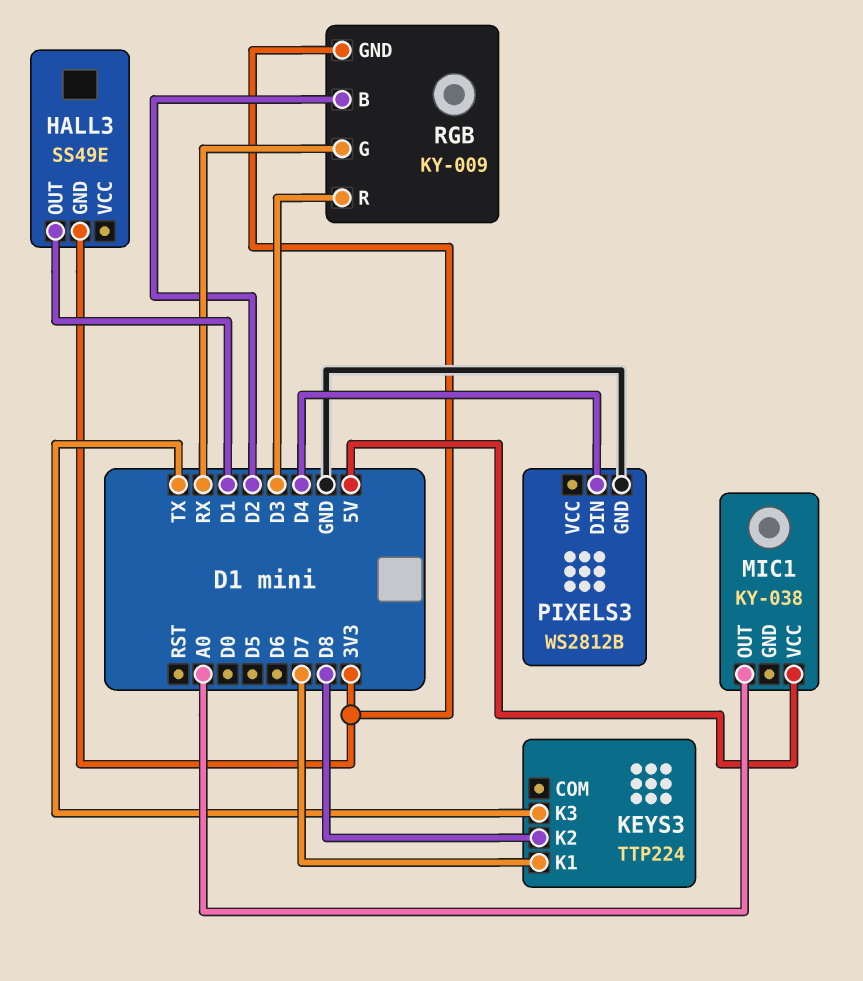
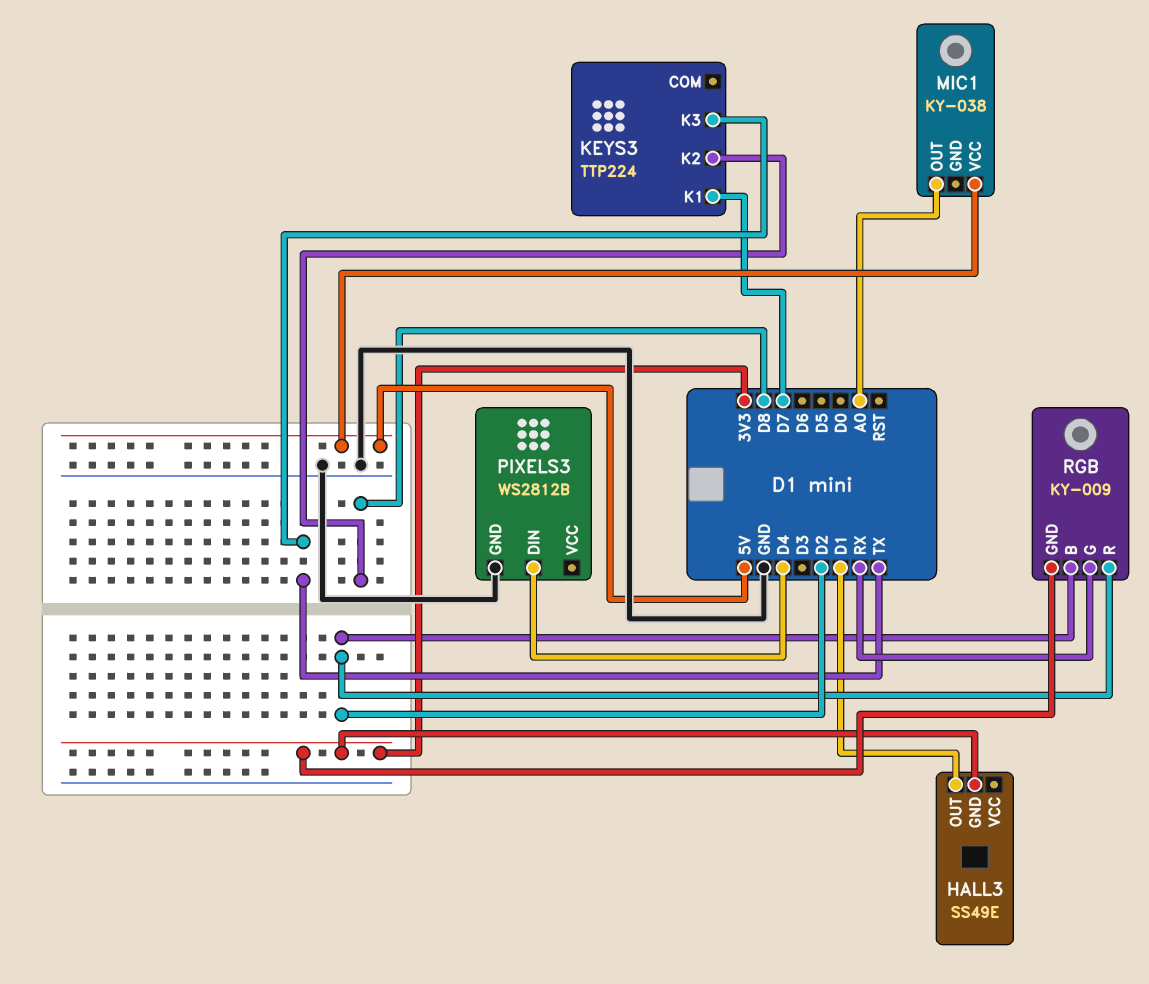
RGB pin R: D3 -> D2

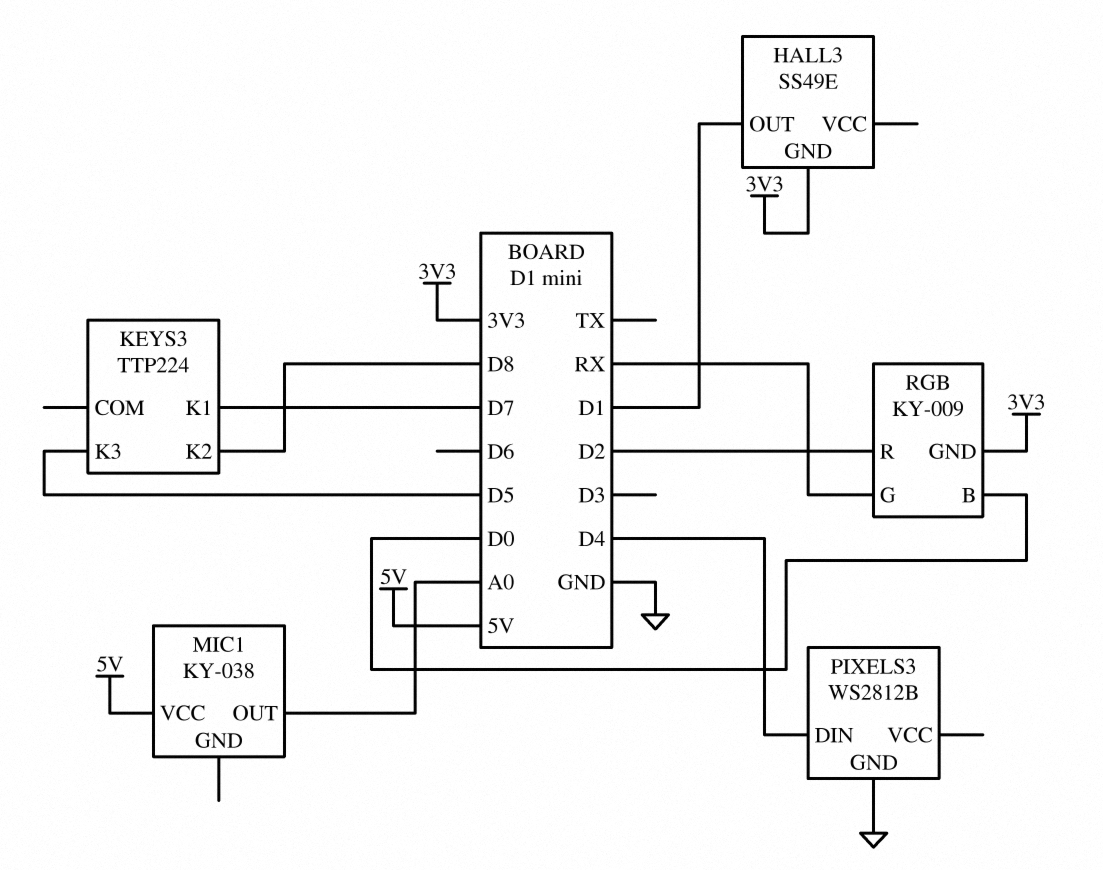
KEYS3 pin K3: TX -> D5
RGB pin B: D2 -> D0

